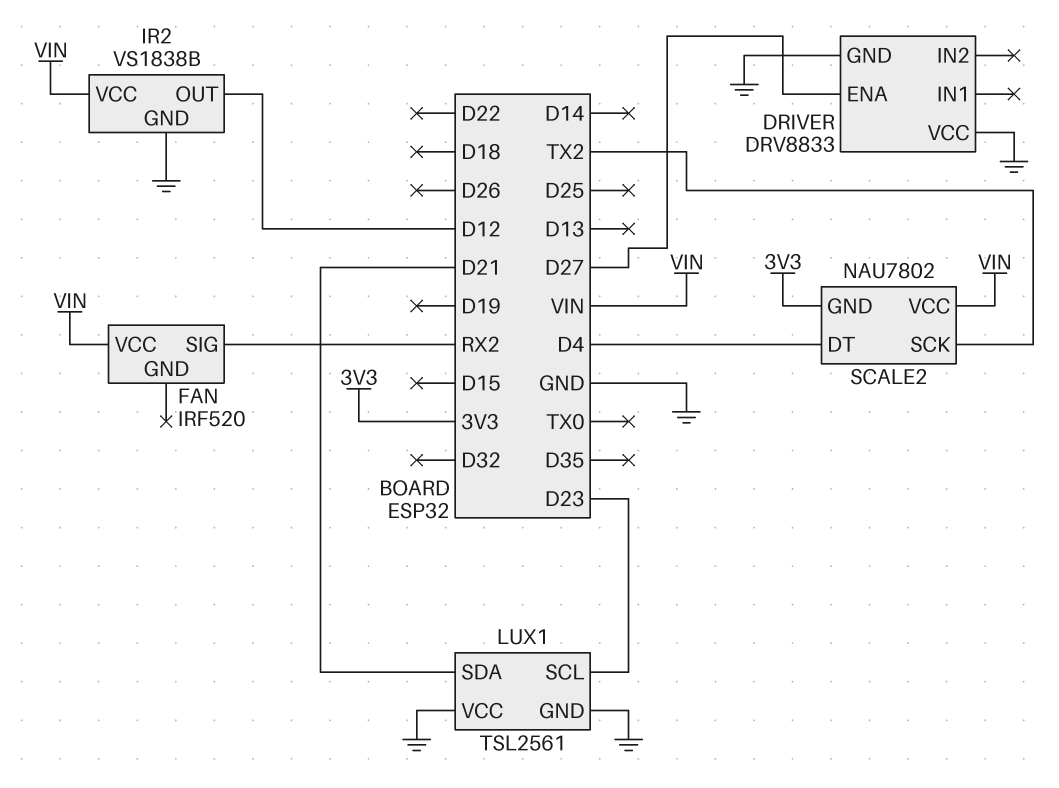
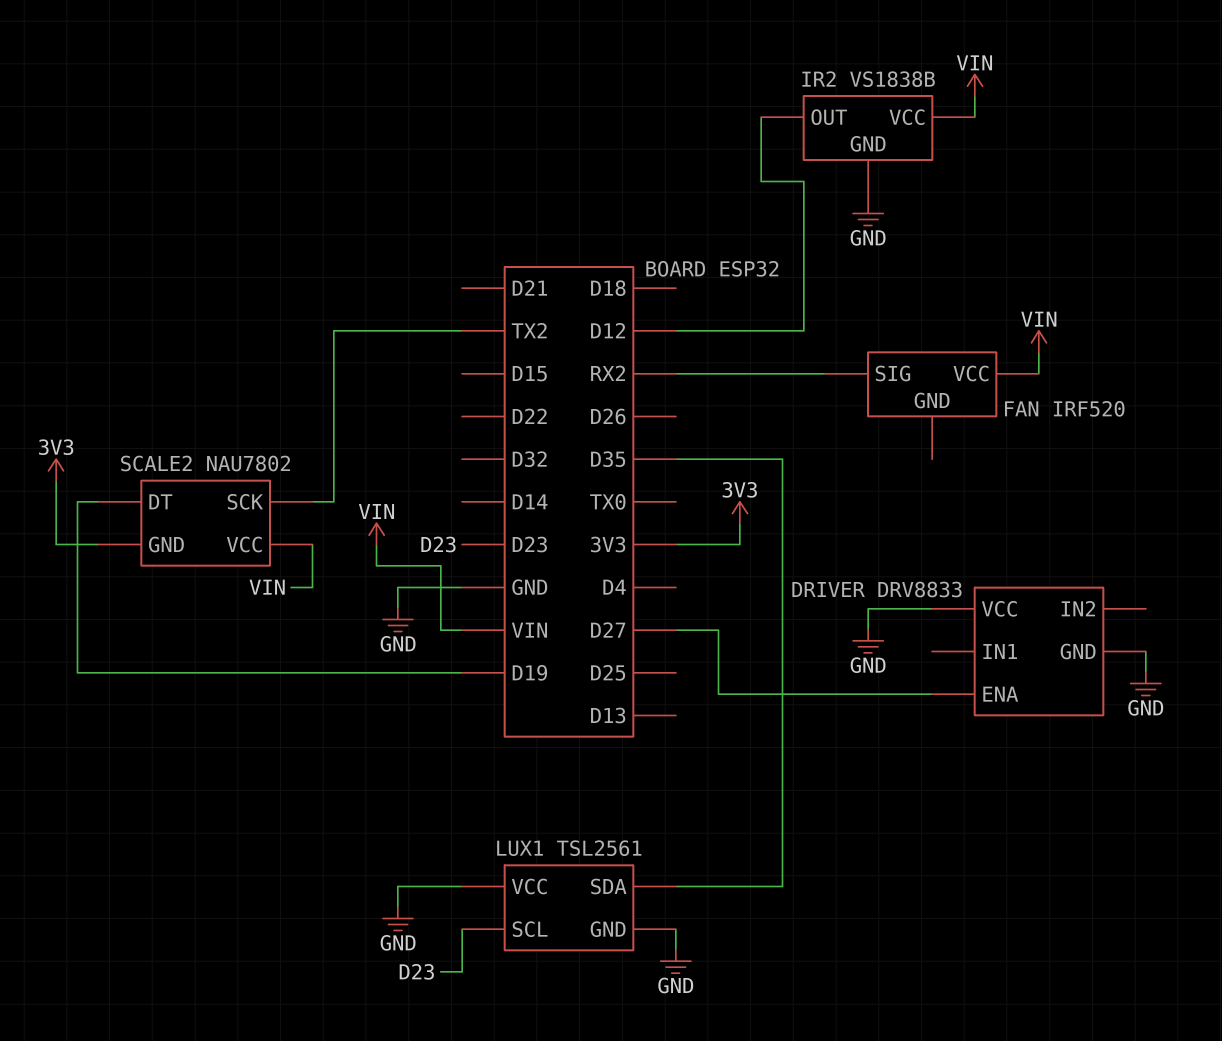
LUX1 pin SDA: D21 -> D35
SCALE2 pin DT: D4 -> D19

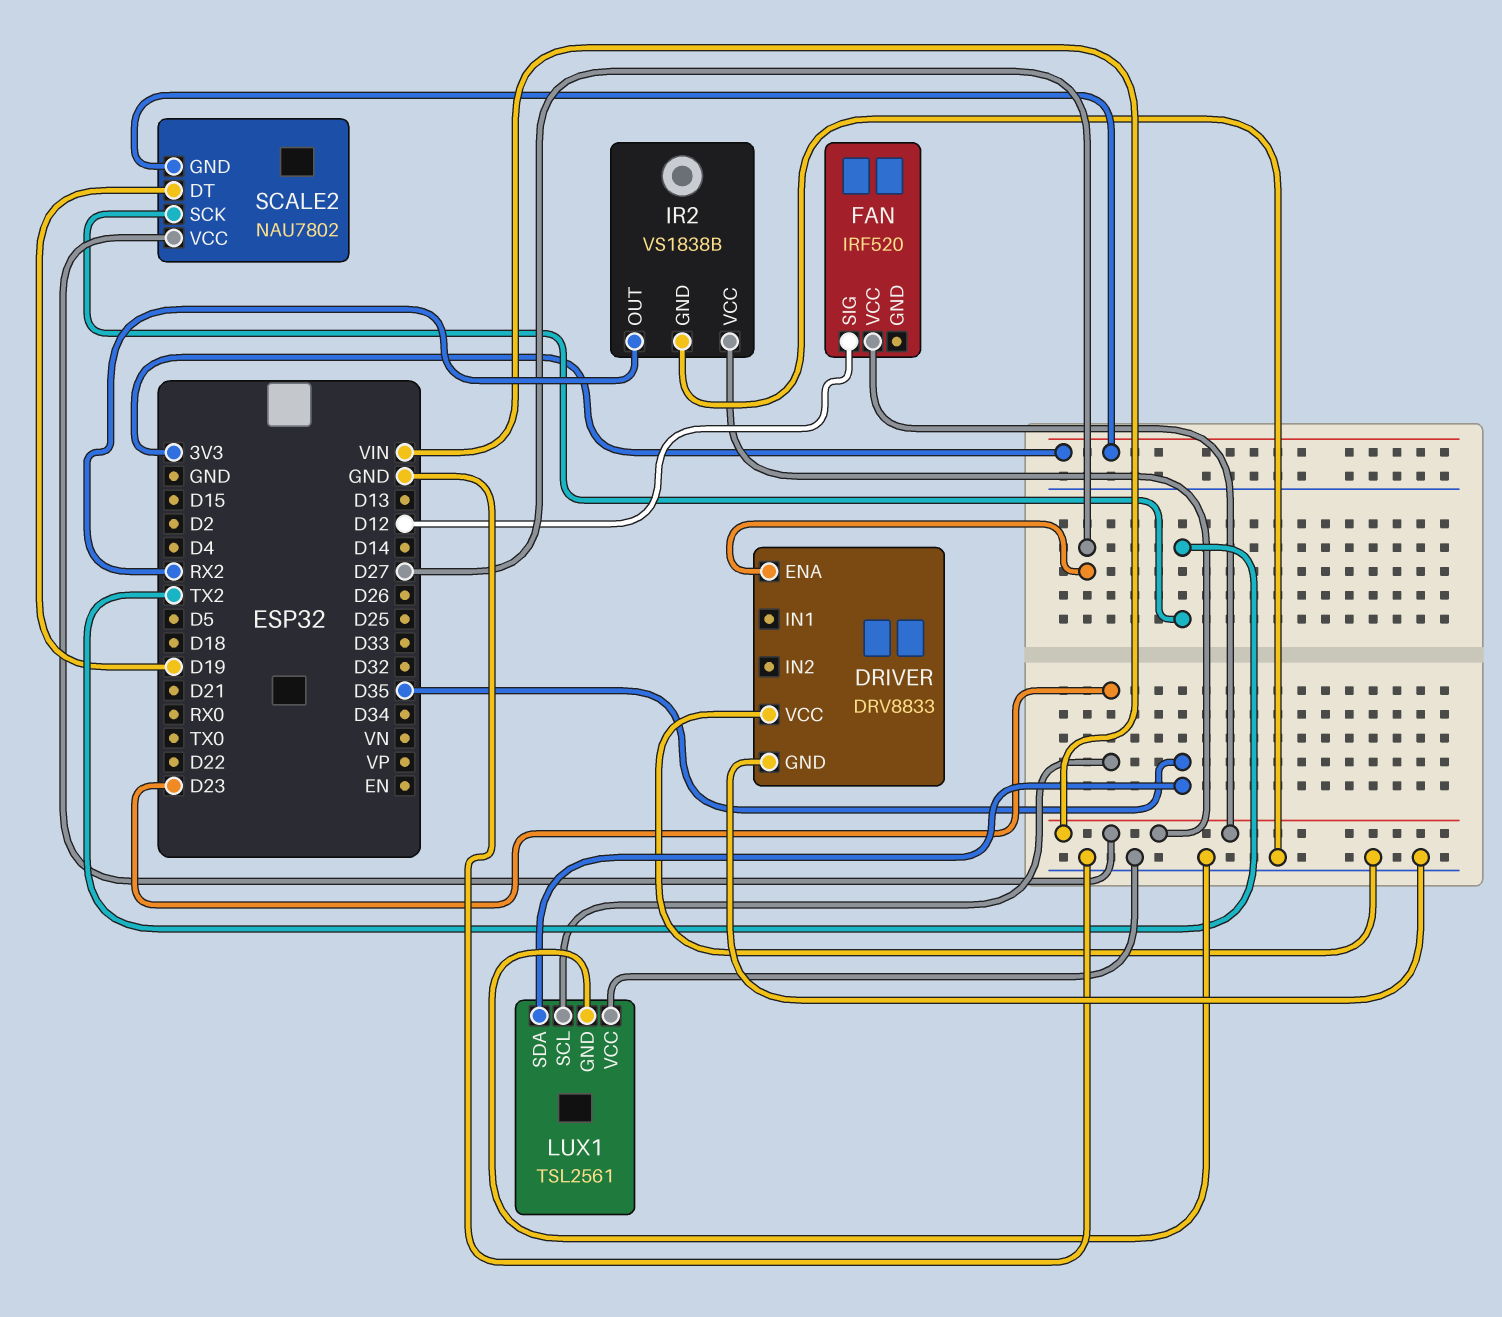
FAN pin SIG: RX2 -> D12
IR2 pin OUT: D12 -> RX2

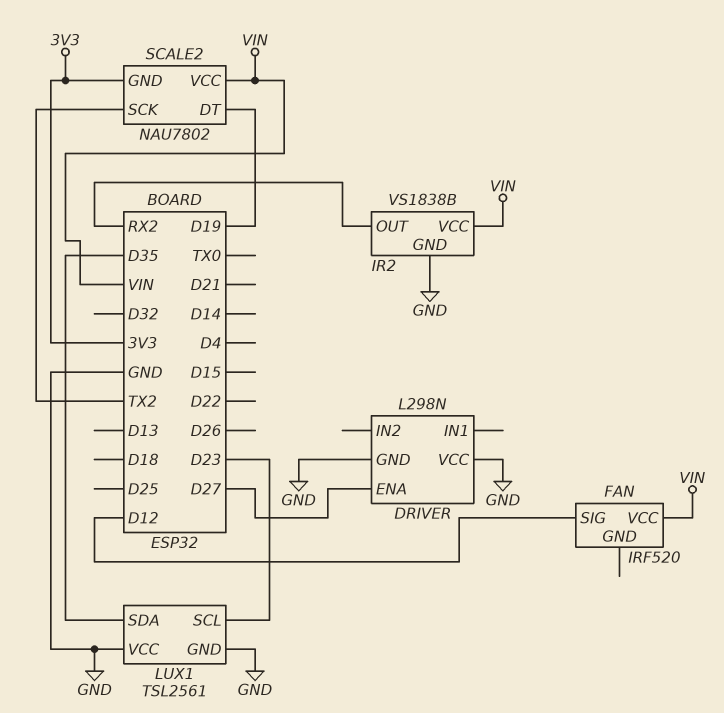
DRIVER: DRV8833 -> L298N

